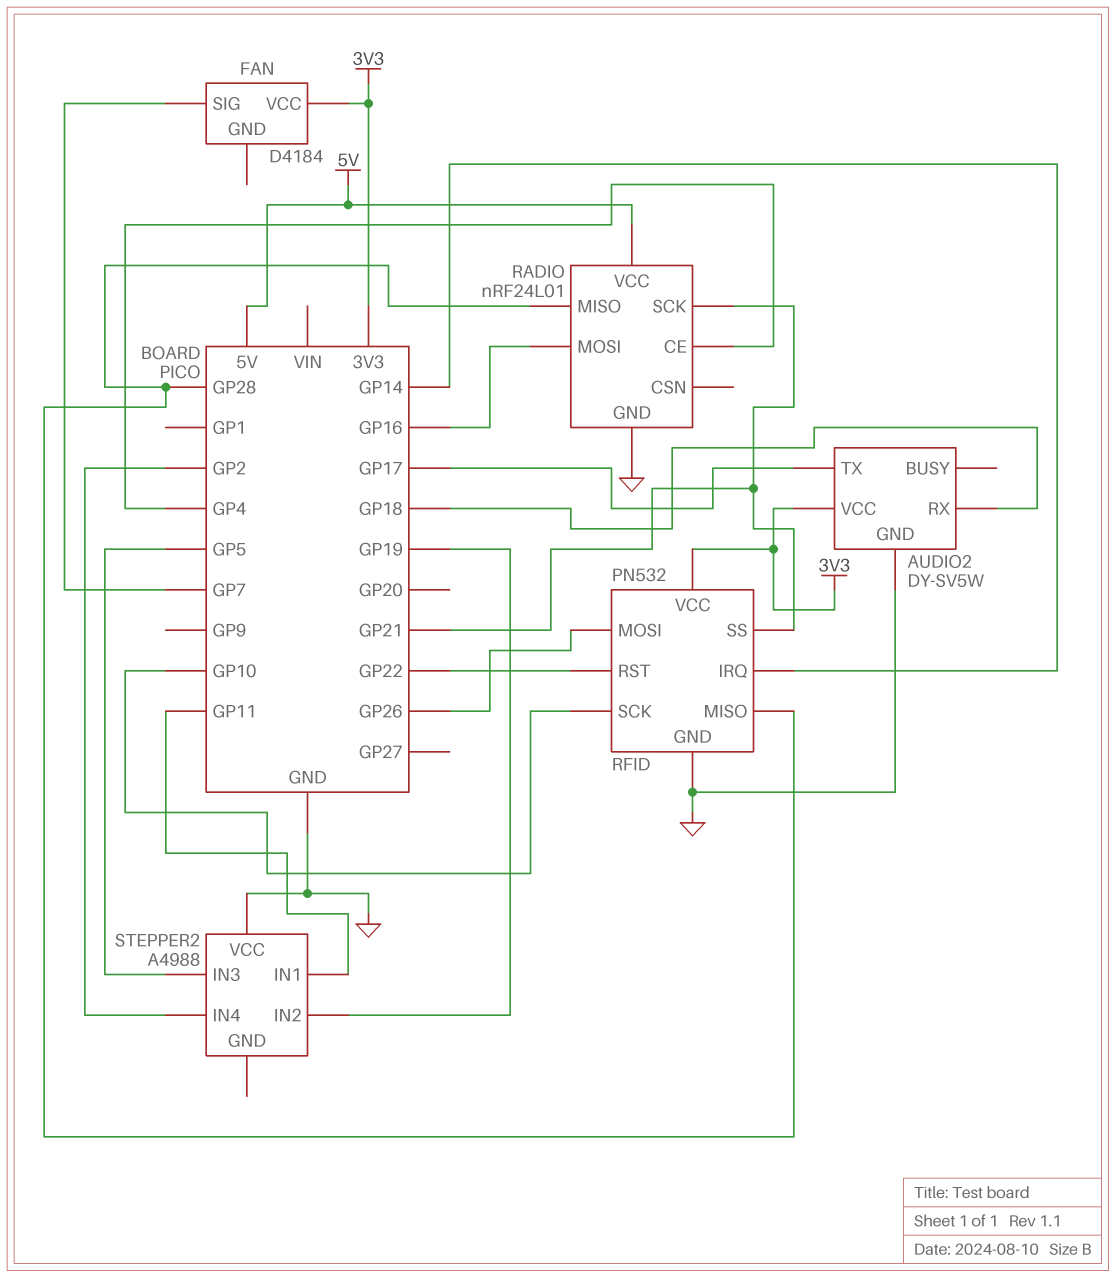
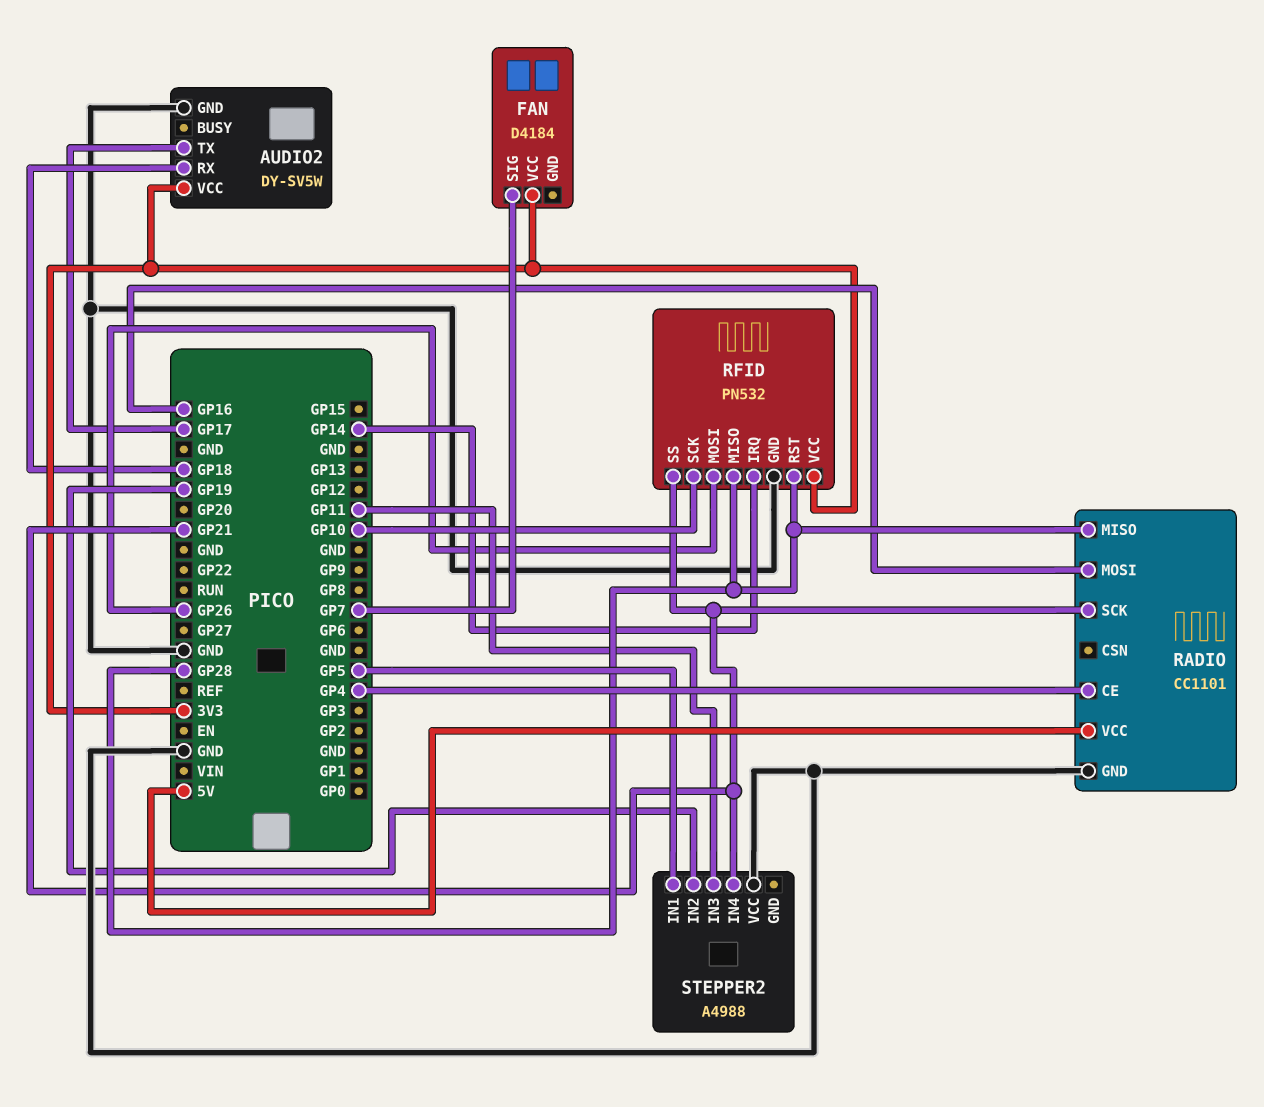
RADIO: nRF24L01 -> CC1101
RFID pin RST: GP22 -> GP28
STEPPER2 pin IN1: GP11 -> GP5
STEPPER2 pin IN3: GP5 -> GP11
STEPPER2 pin IN4: GP2 -> GP21

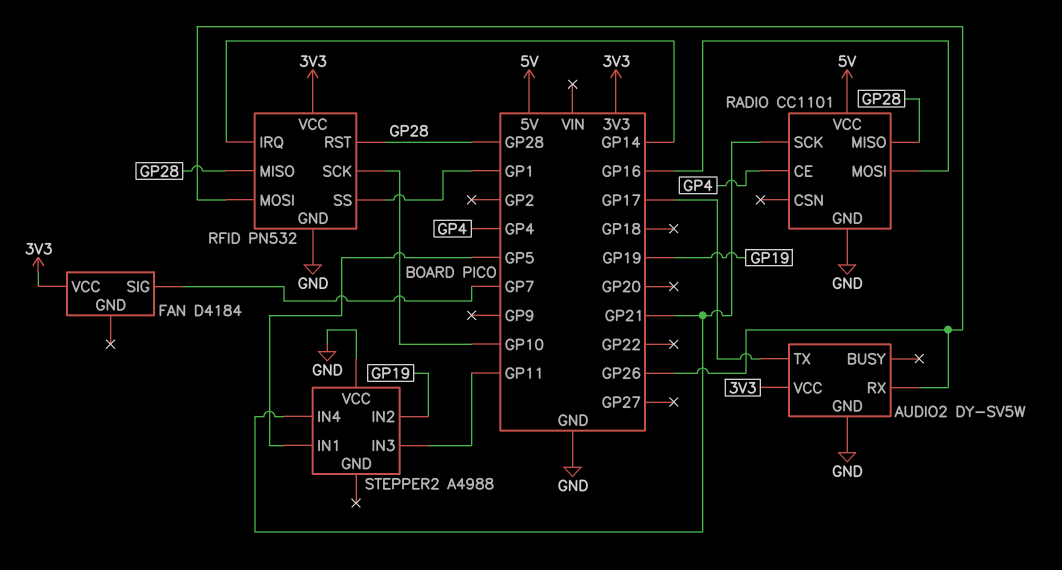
AUDIO2 pin RX: GP18 -> GP26
RFID pin SS: GP21 -> GP1

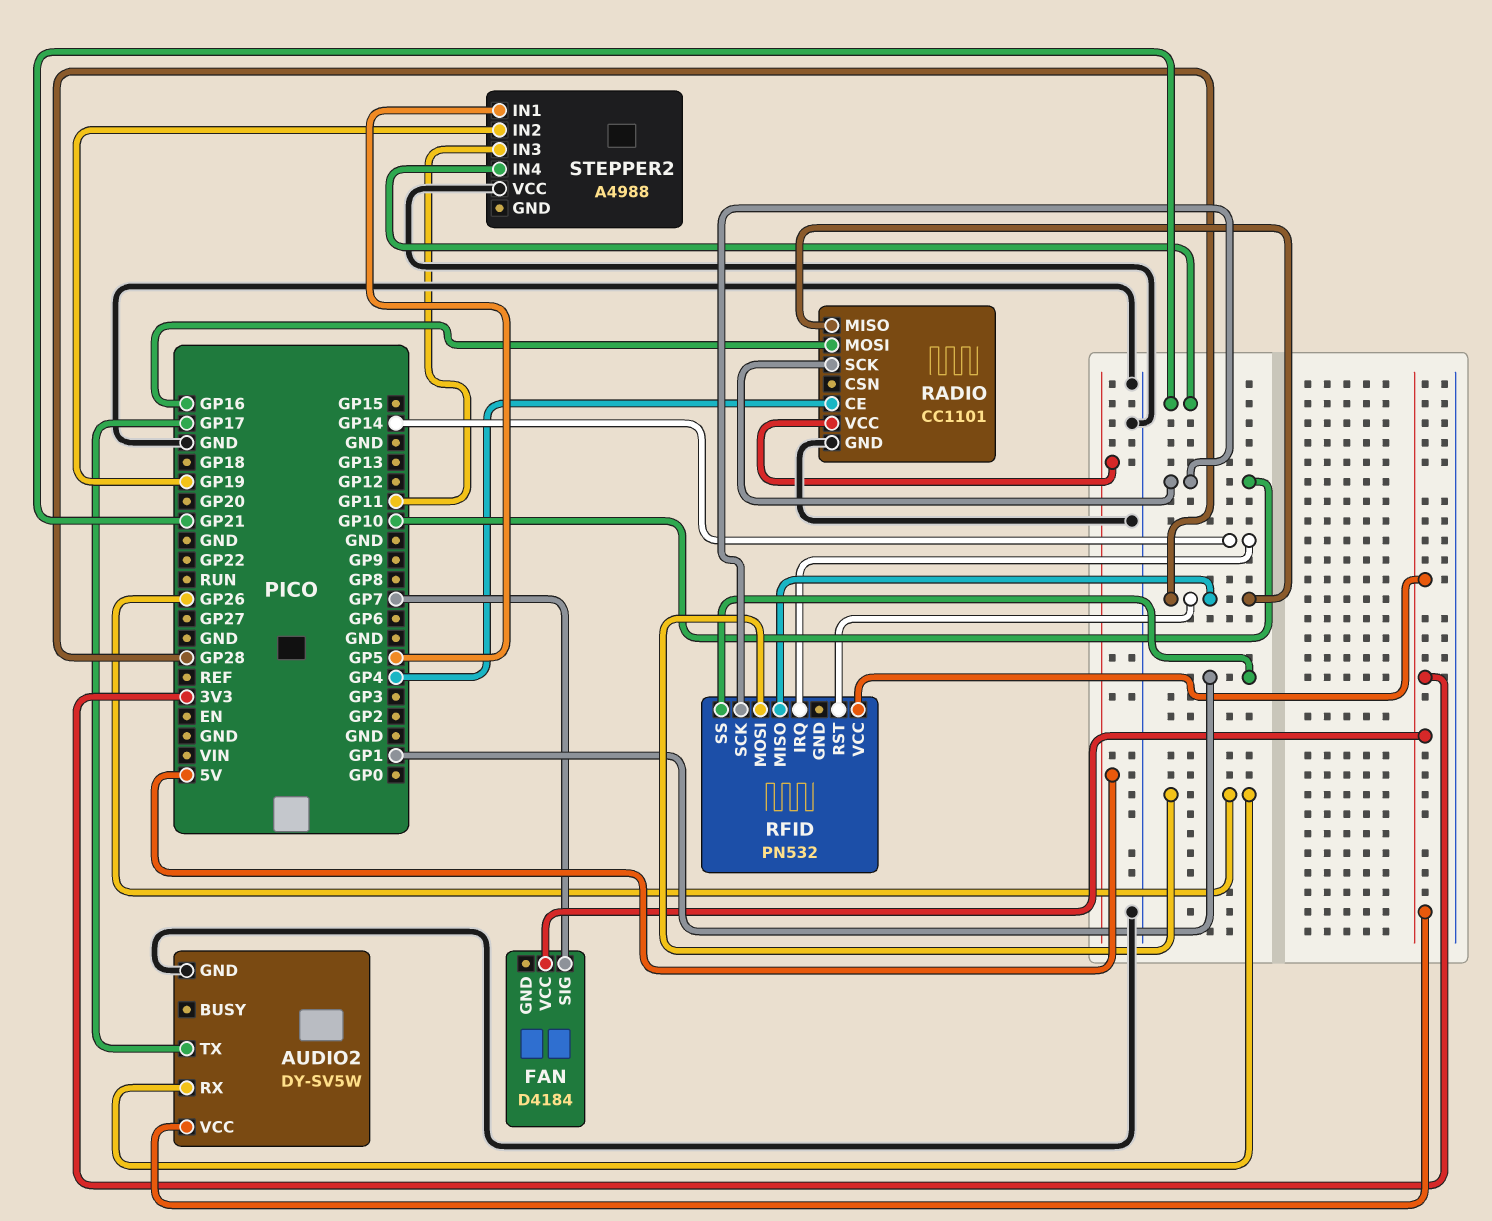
RADIO pin SCK: GP21 -> GP10
RFID pin GND: GND -> none

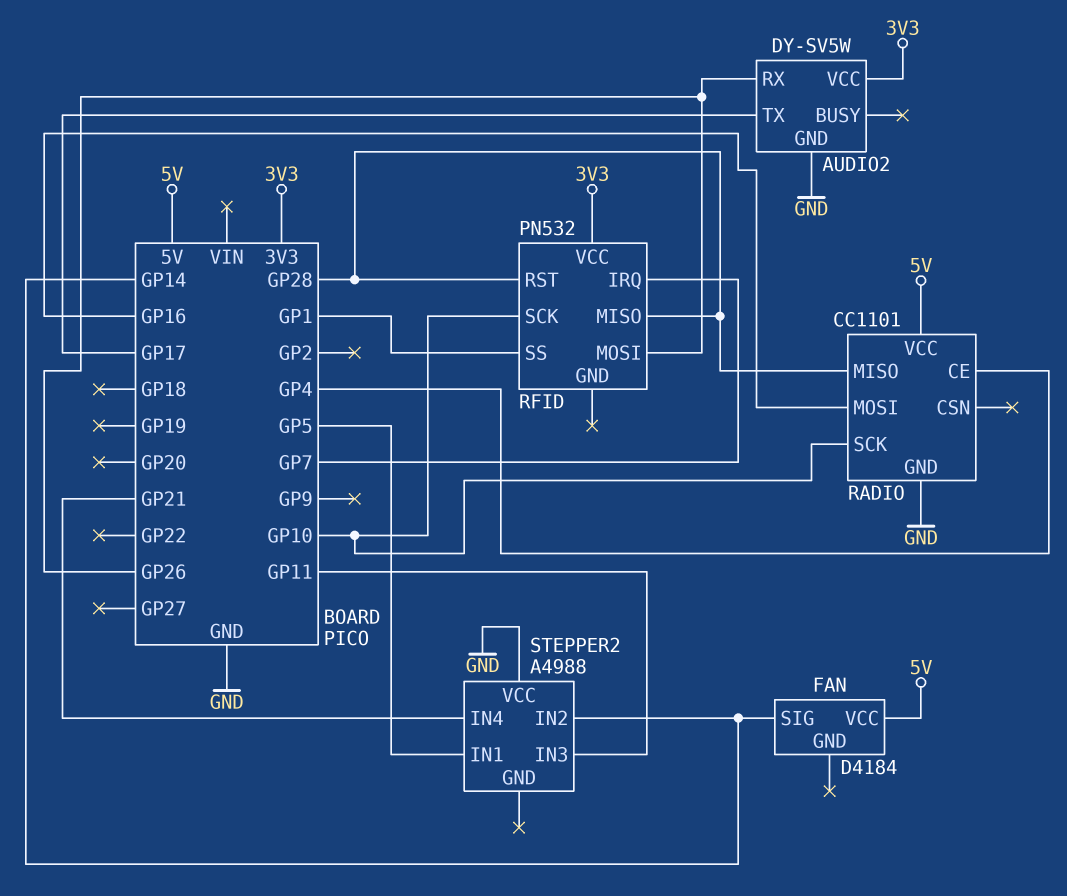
FAN pin SIG: GP7 -> GP14
FAN pin VCC: 3V3 -> 5V
RFID pin IRQ: GP14 -> GP7
STEPPER2 pin IN2: GP19 -> GP14

